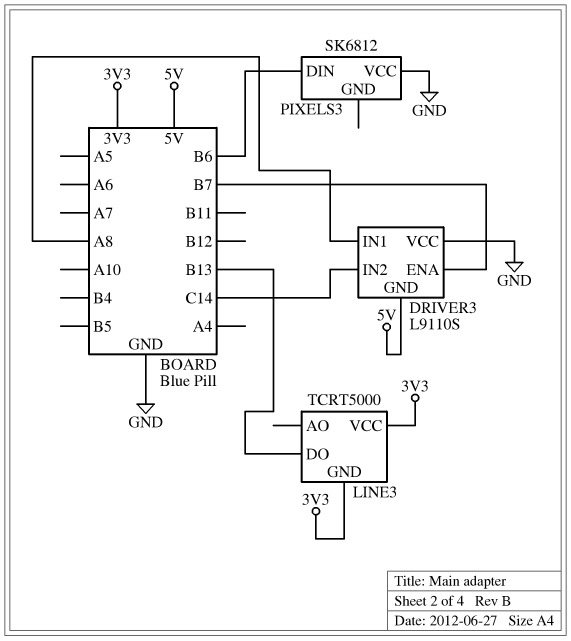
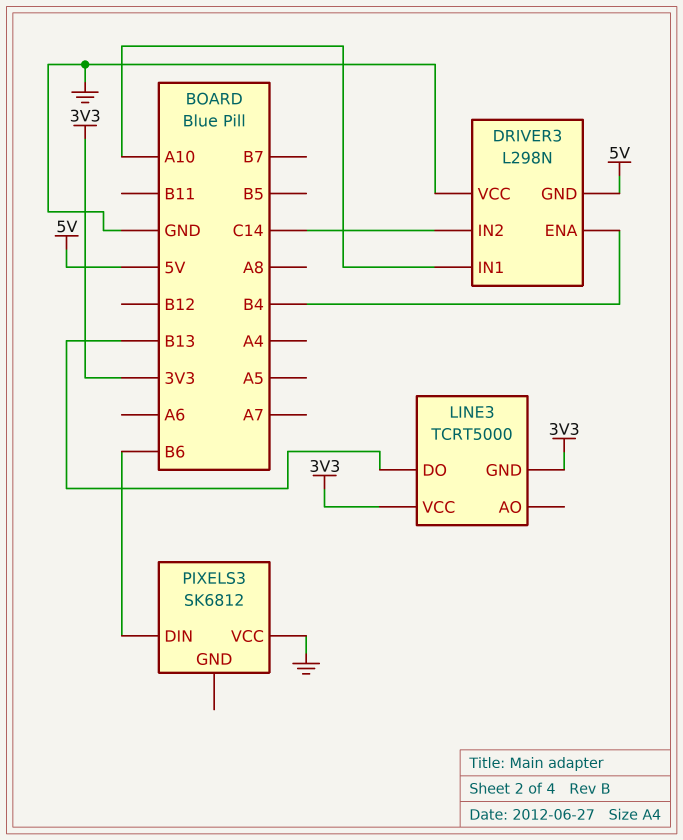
DRIVER3: L9110S -> L298N
DRIVER3 pin ENA: B7 -> B4
DRIVER3 pin IN1: A8 -> A10

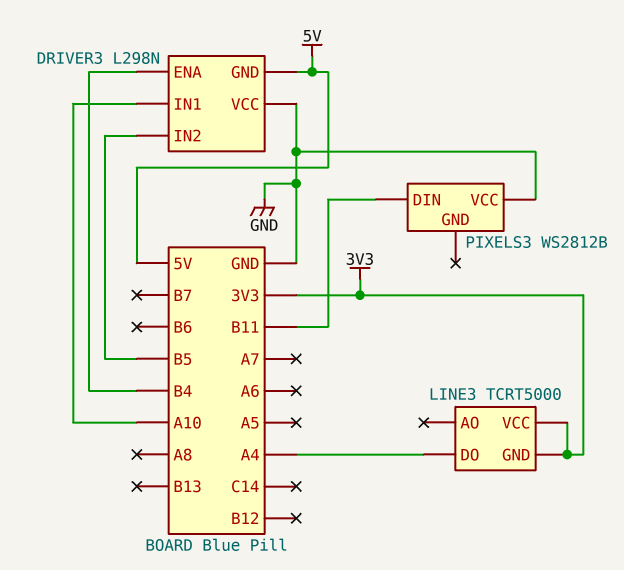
DRIVER3 pin IN2: C14 -> B5
LINE3 pin DO: B13 -> A4
PIXELS3: SK6812 -> WS2812B
PIXELS3 pin DIN: B6 -> B11

